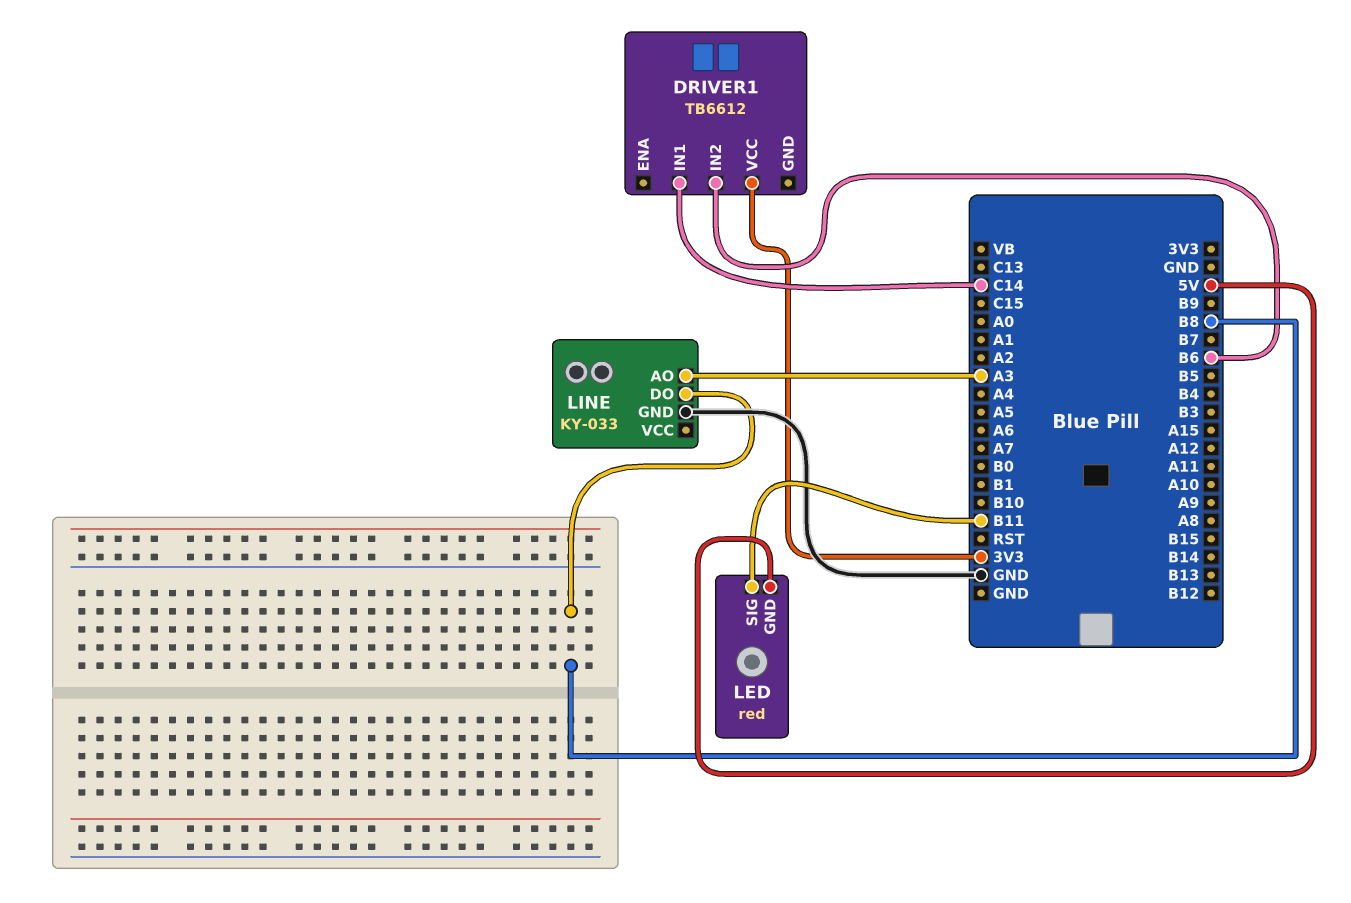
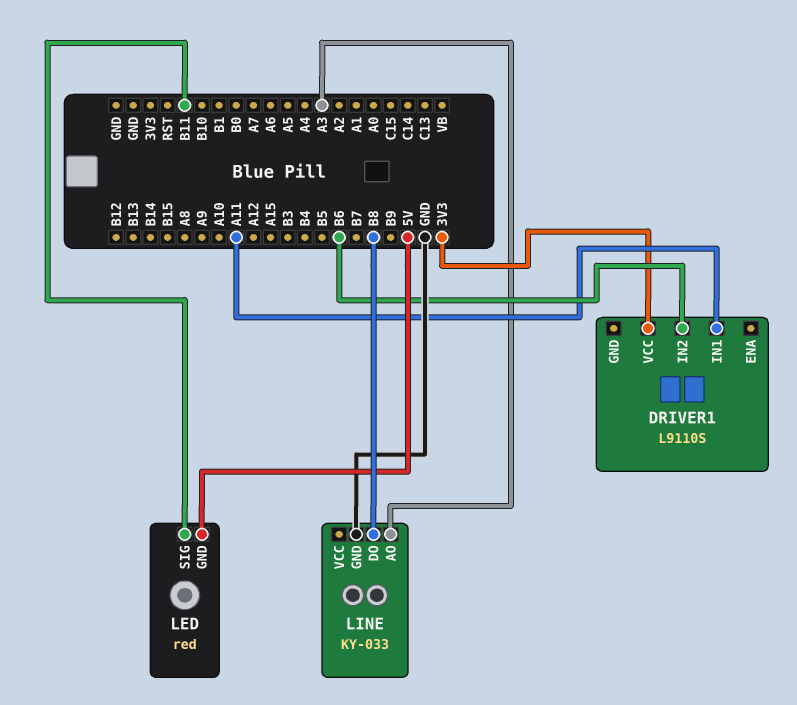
DRIVER1: TB6612 -> L9110S
DRIVER1 pin IN1: C14 -> A11

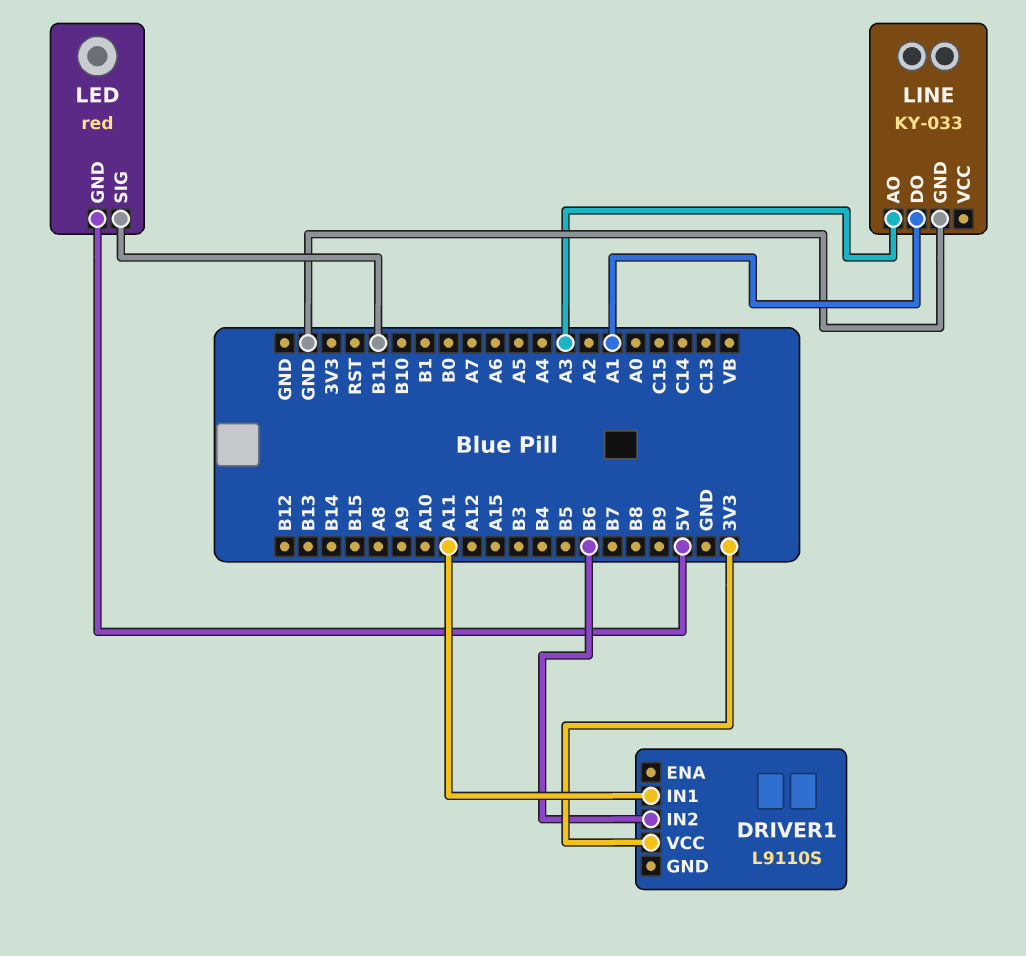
LINE pin DO: B8 -> A1

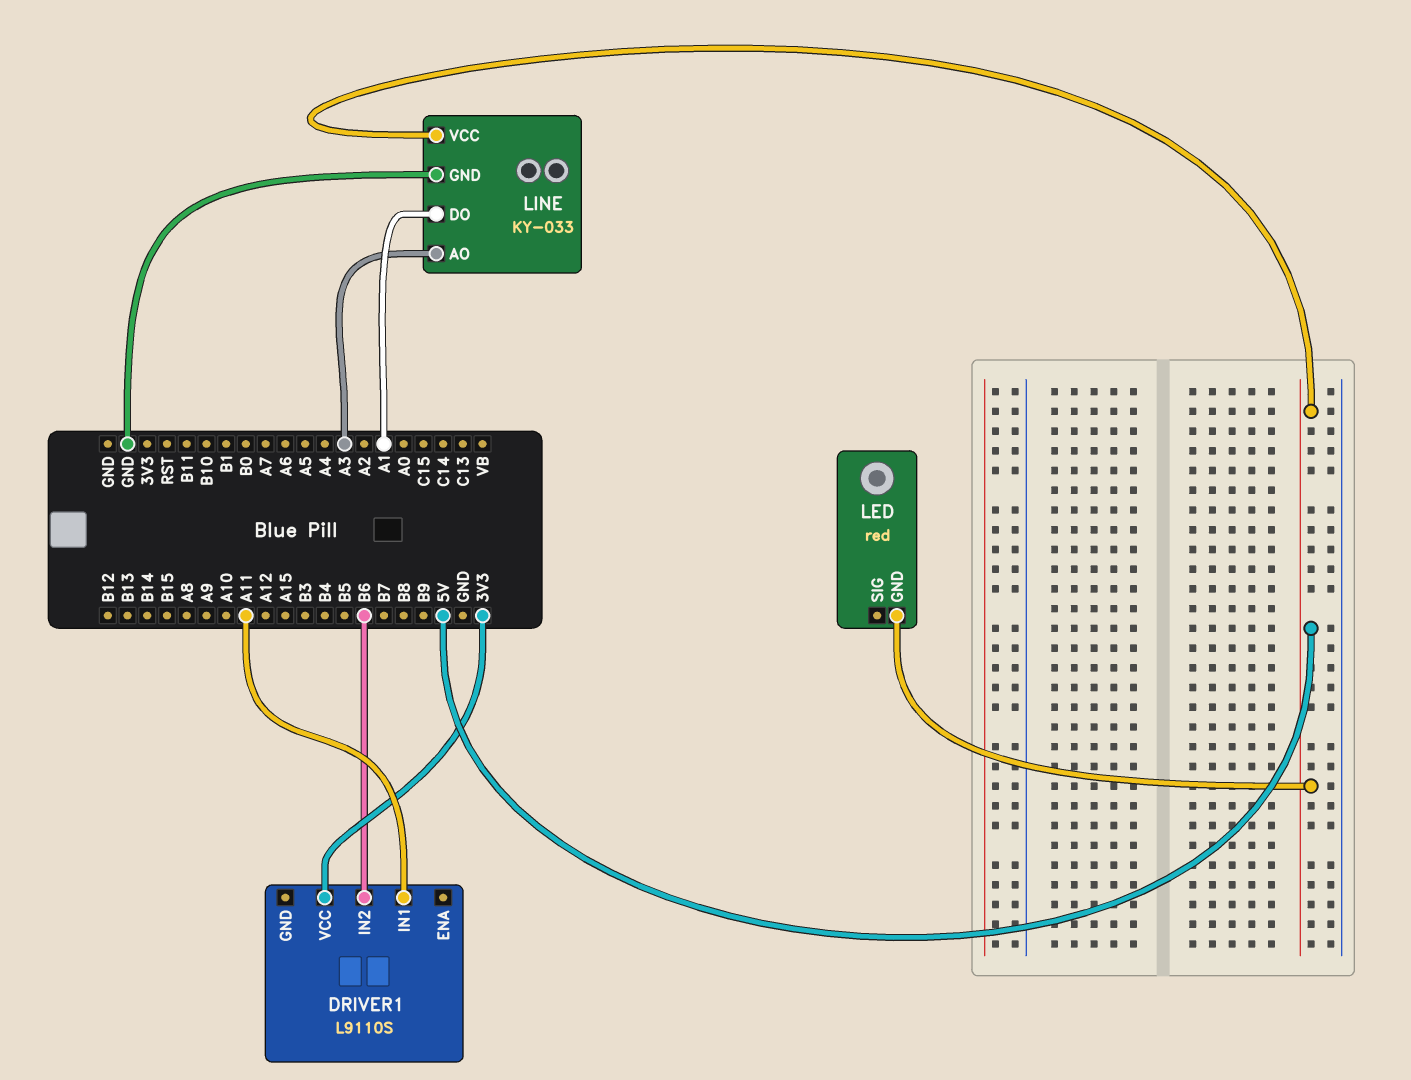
LED pin SIG: B11 -> none
LINE pin VCC: none -> 5V

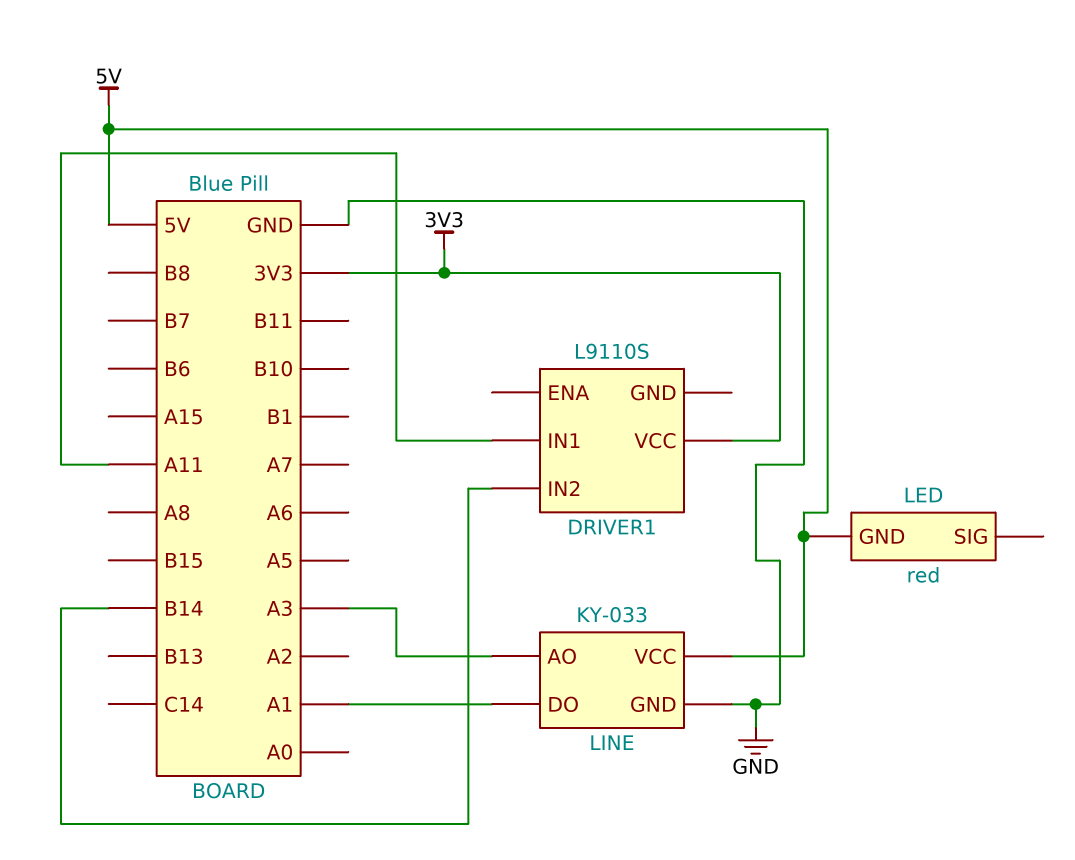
DRIVER1 pin IN2: B6 -> B14

